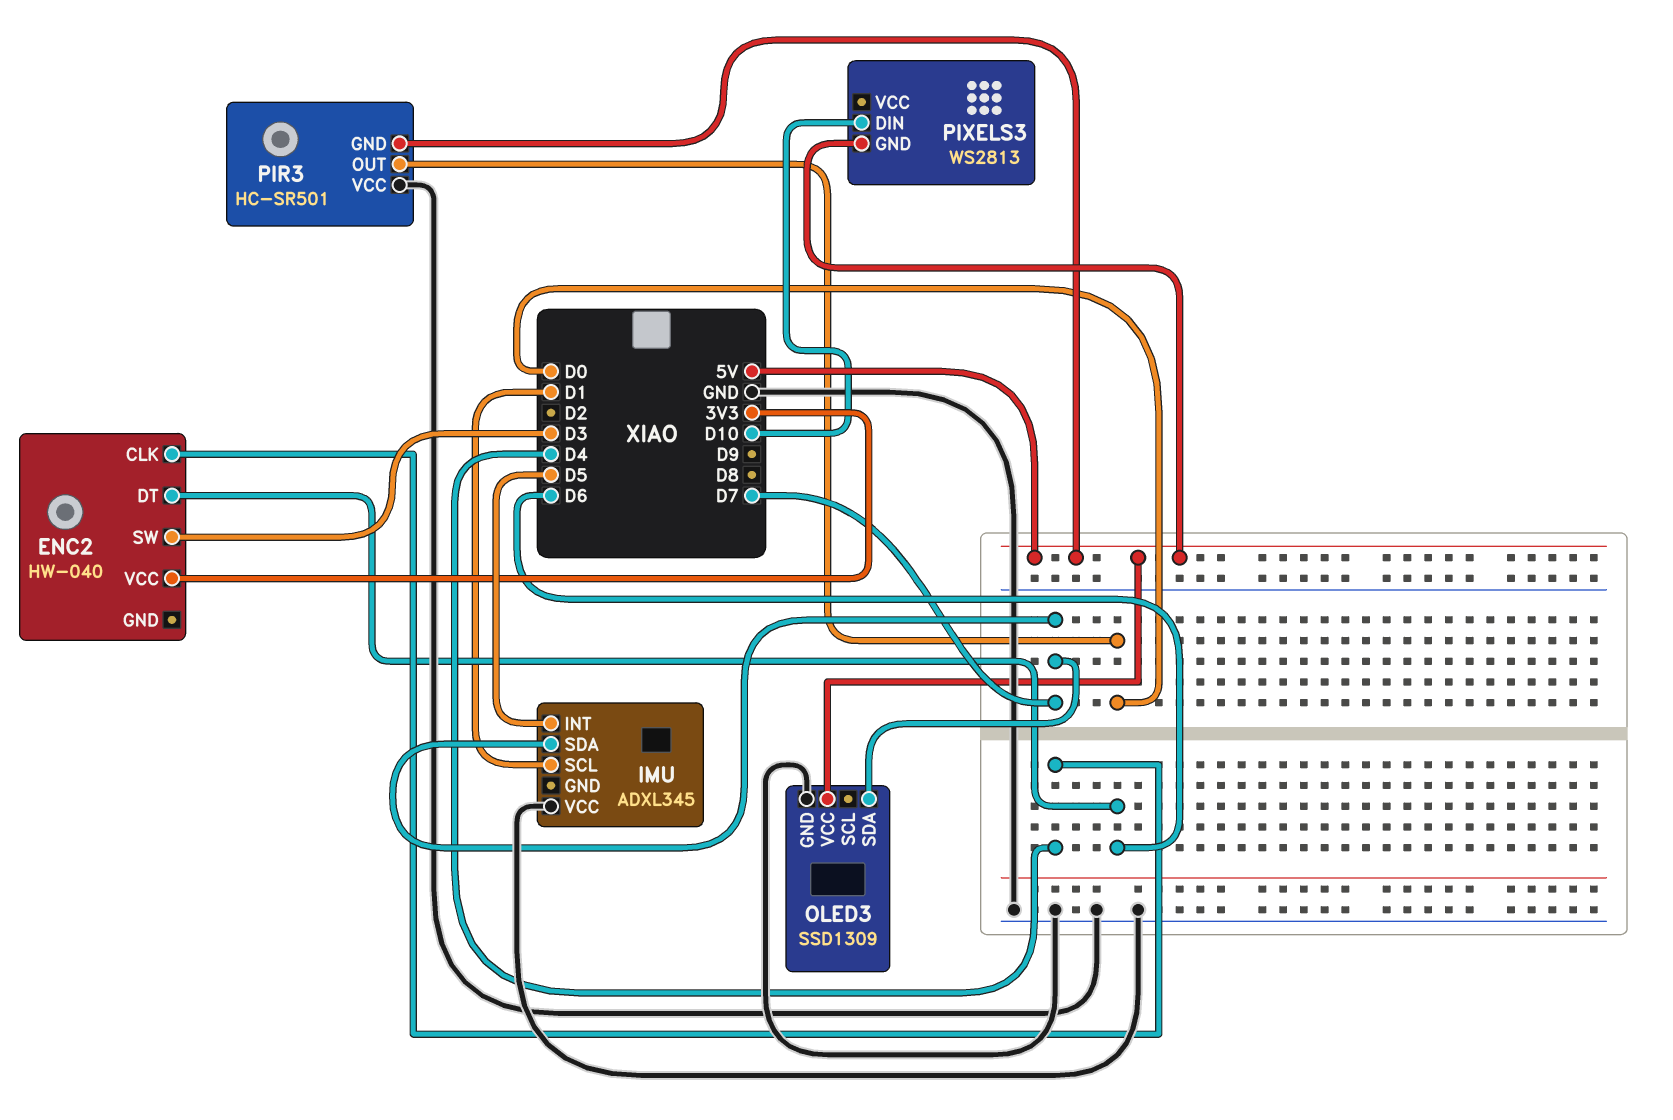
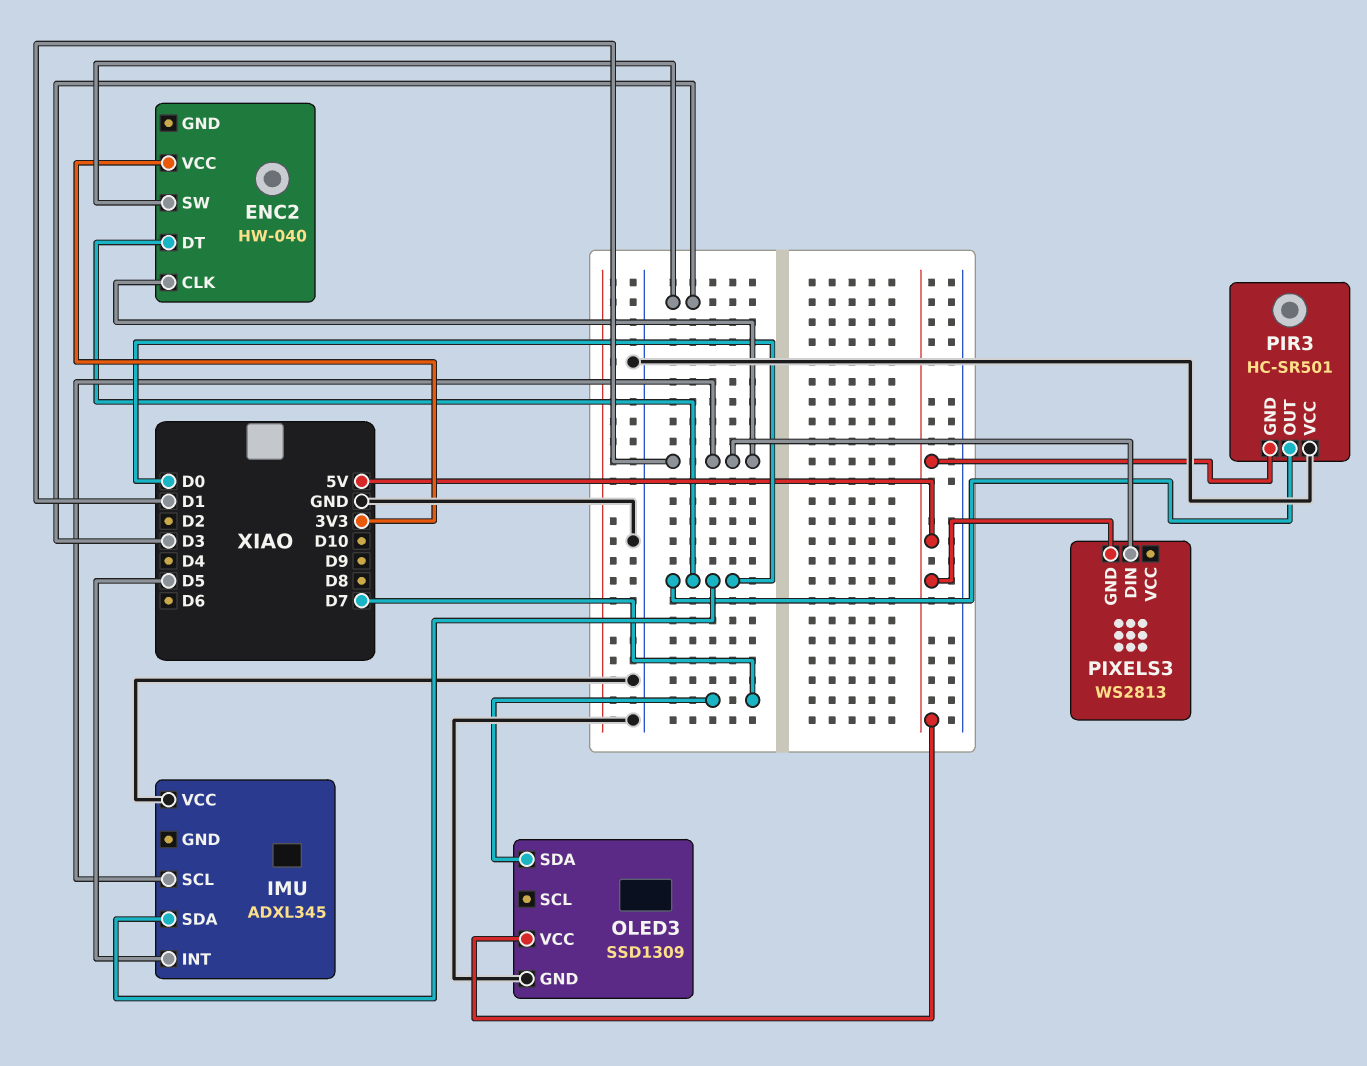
ENC2 pin CLK: D4 -> D1
ENC2 pin DT: D6 -> D0
IMU pin SDA: D7 -> D0
PIXELS3 pin DIN: D10 -> D1

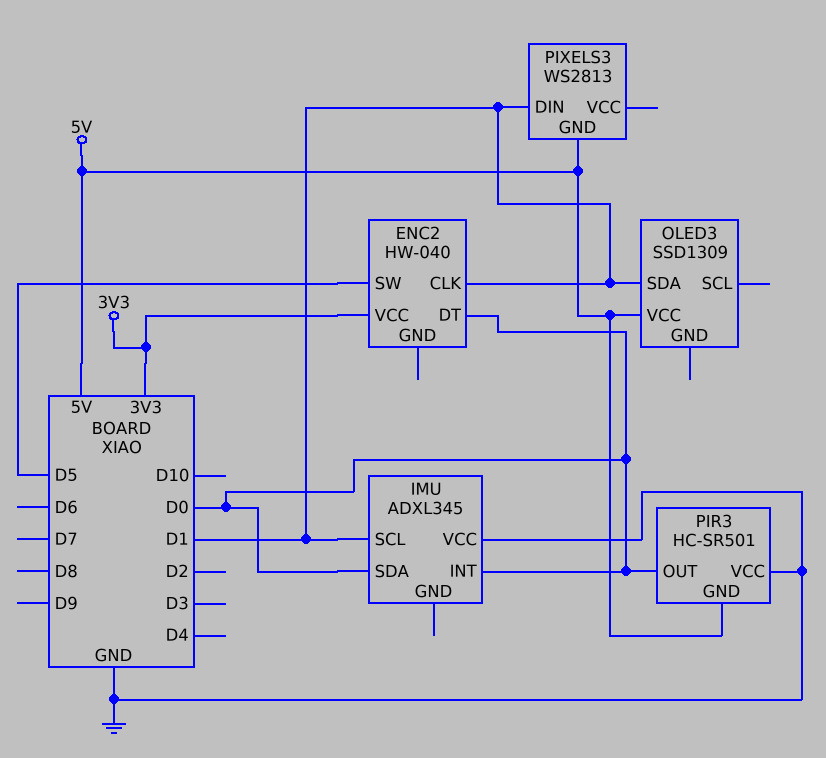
ENC2 pin SW: D3 -> D5
IMU pin INT: D5 -> D0
OLED3 pin GND: GND -> none
OLED3 pin SDA: D7 -> D1

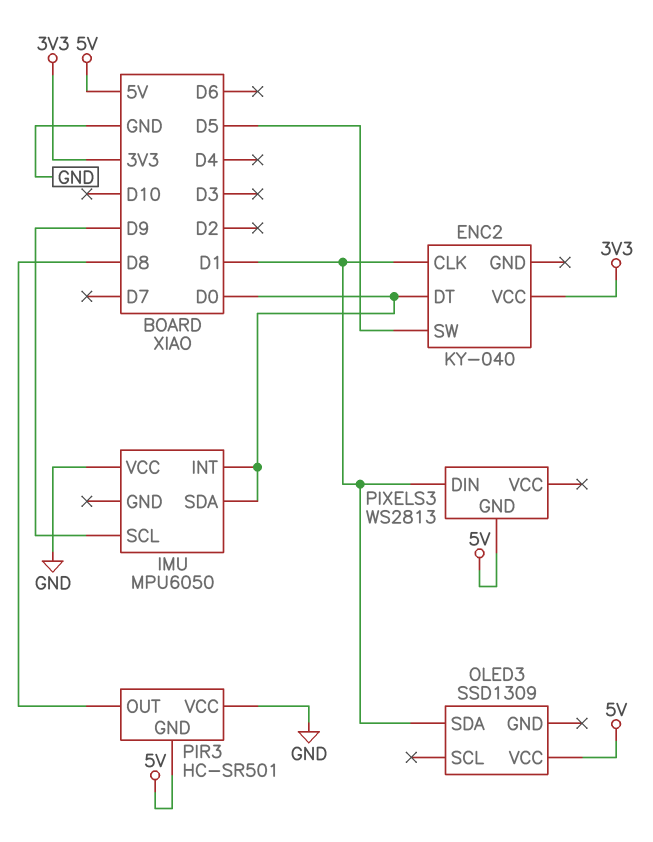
ENC2: HW-040 -> KY-040
IMU: ADXL345 -> MPU6050
IMU pin SCL: D1 -> D9
PIR3 pin OUT: D0 -> D8

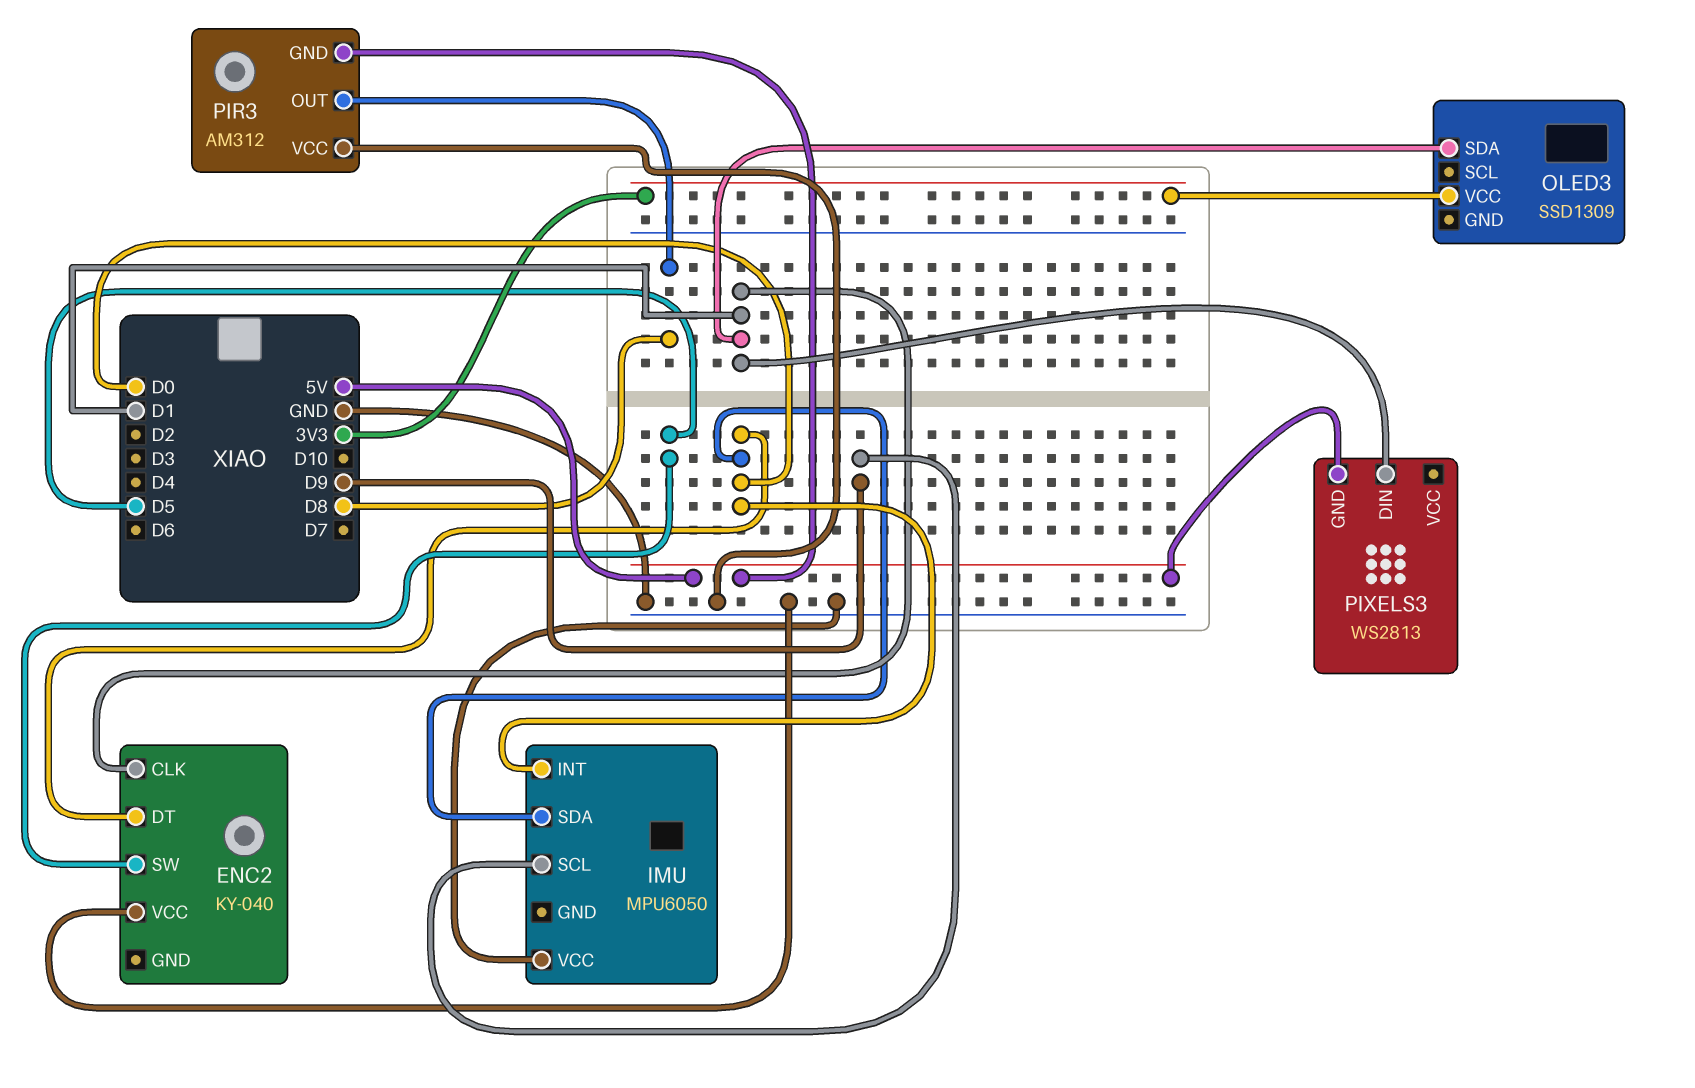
ENC2 pin VCC: 3V3 -> GND
OLED3 pin VCC: 5V -> 3V3
PIR3: HC-SR501 -> AM312

